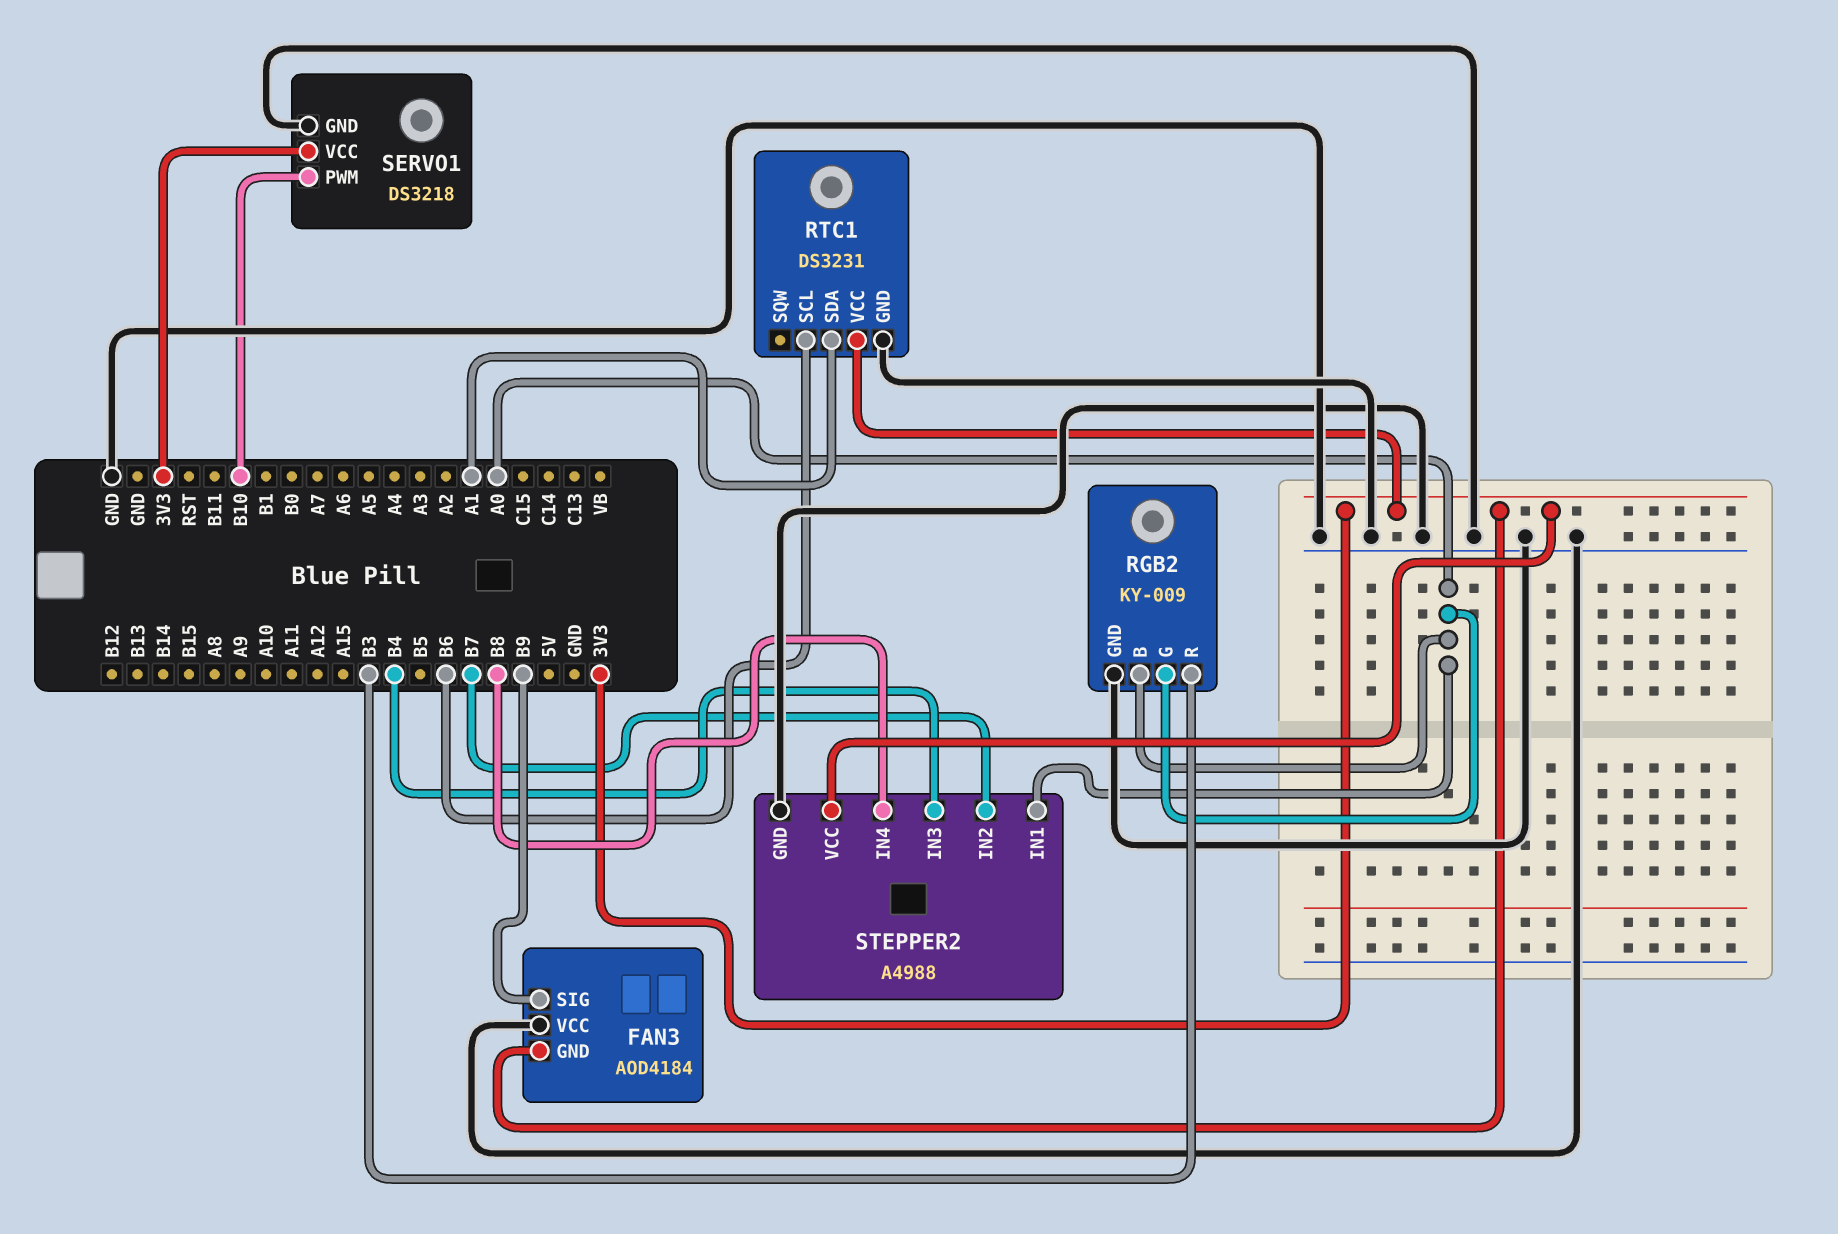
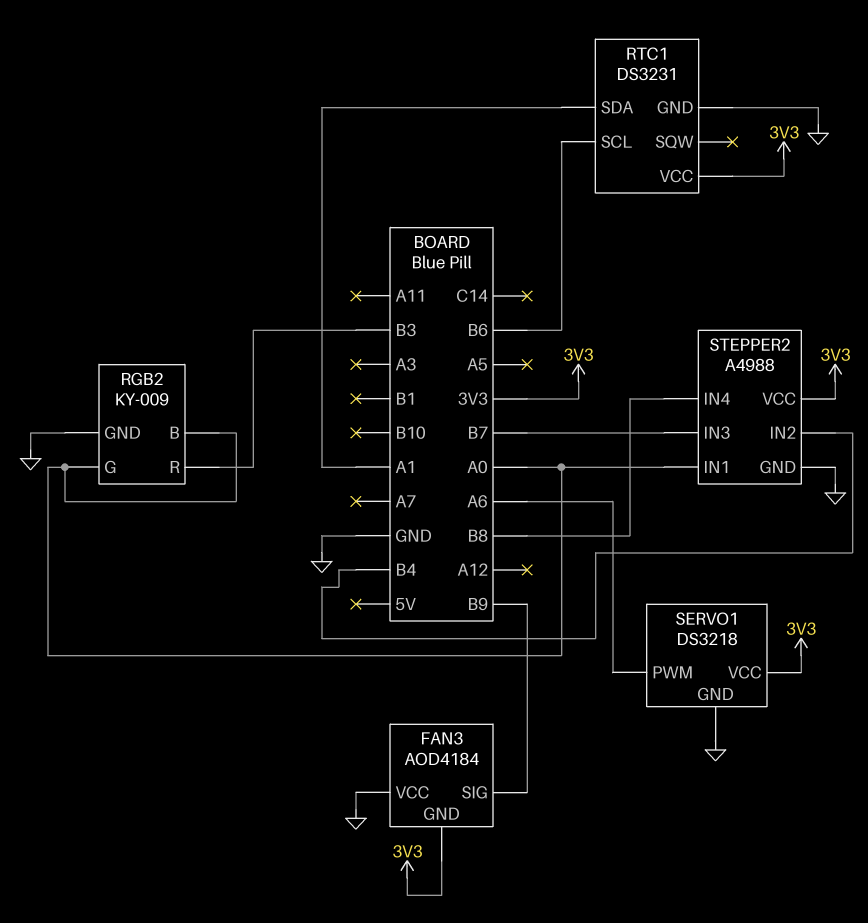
SERVO1 pin PWM: B10 -> A6
STEPPER2 pin IN2: B7 -> B4
STEPPER2 pin IN3: B4 -> B7

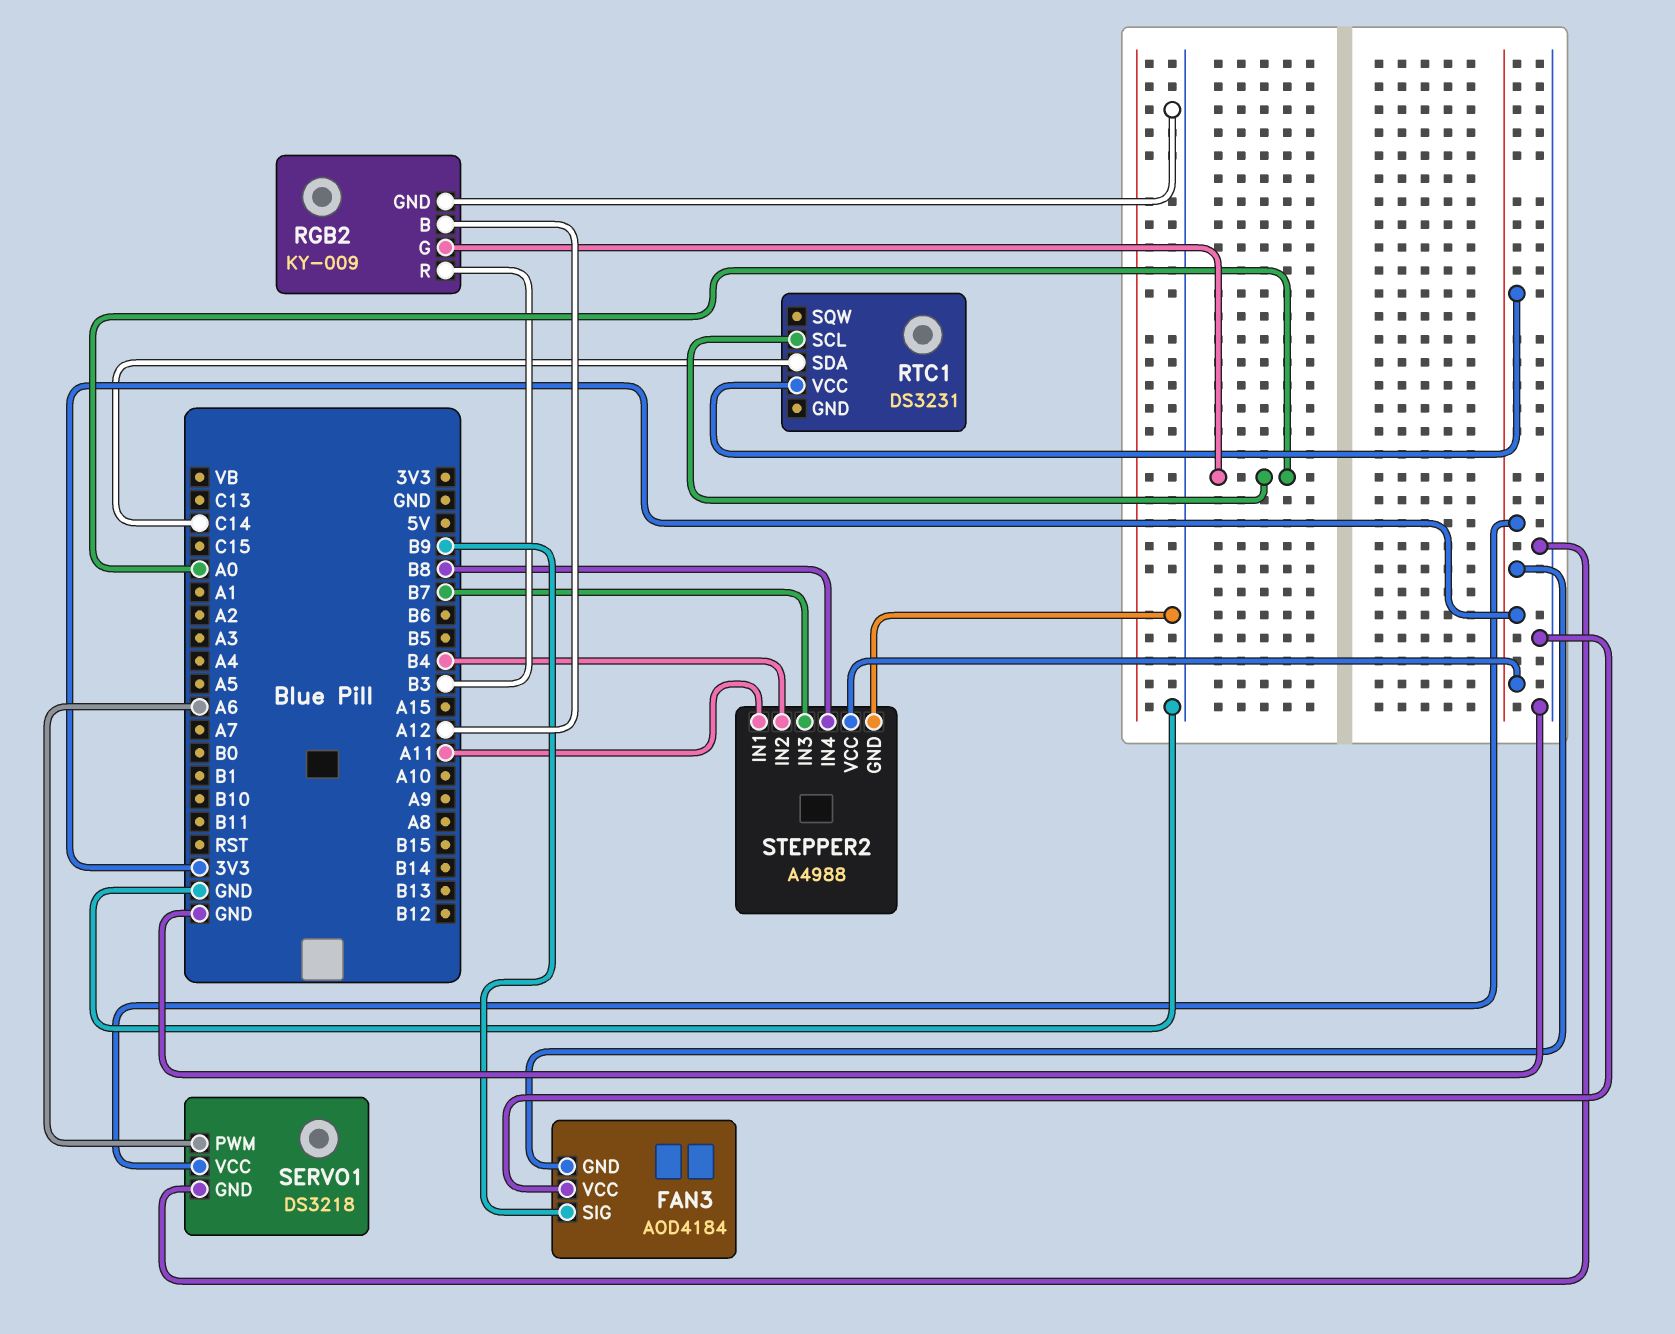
RGB2 pin B: A0 -> A12
RTC1 pin GND: GND -> none
RTC1 pin SCL: B6 -> A0
RTC1 pin SDA: A1 -> C14
STEPPER2 pin IN1: A0 -> A11

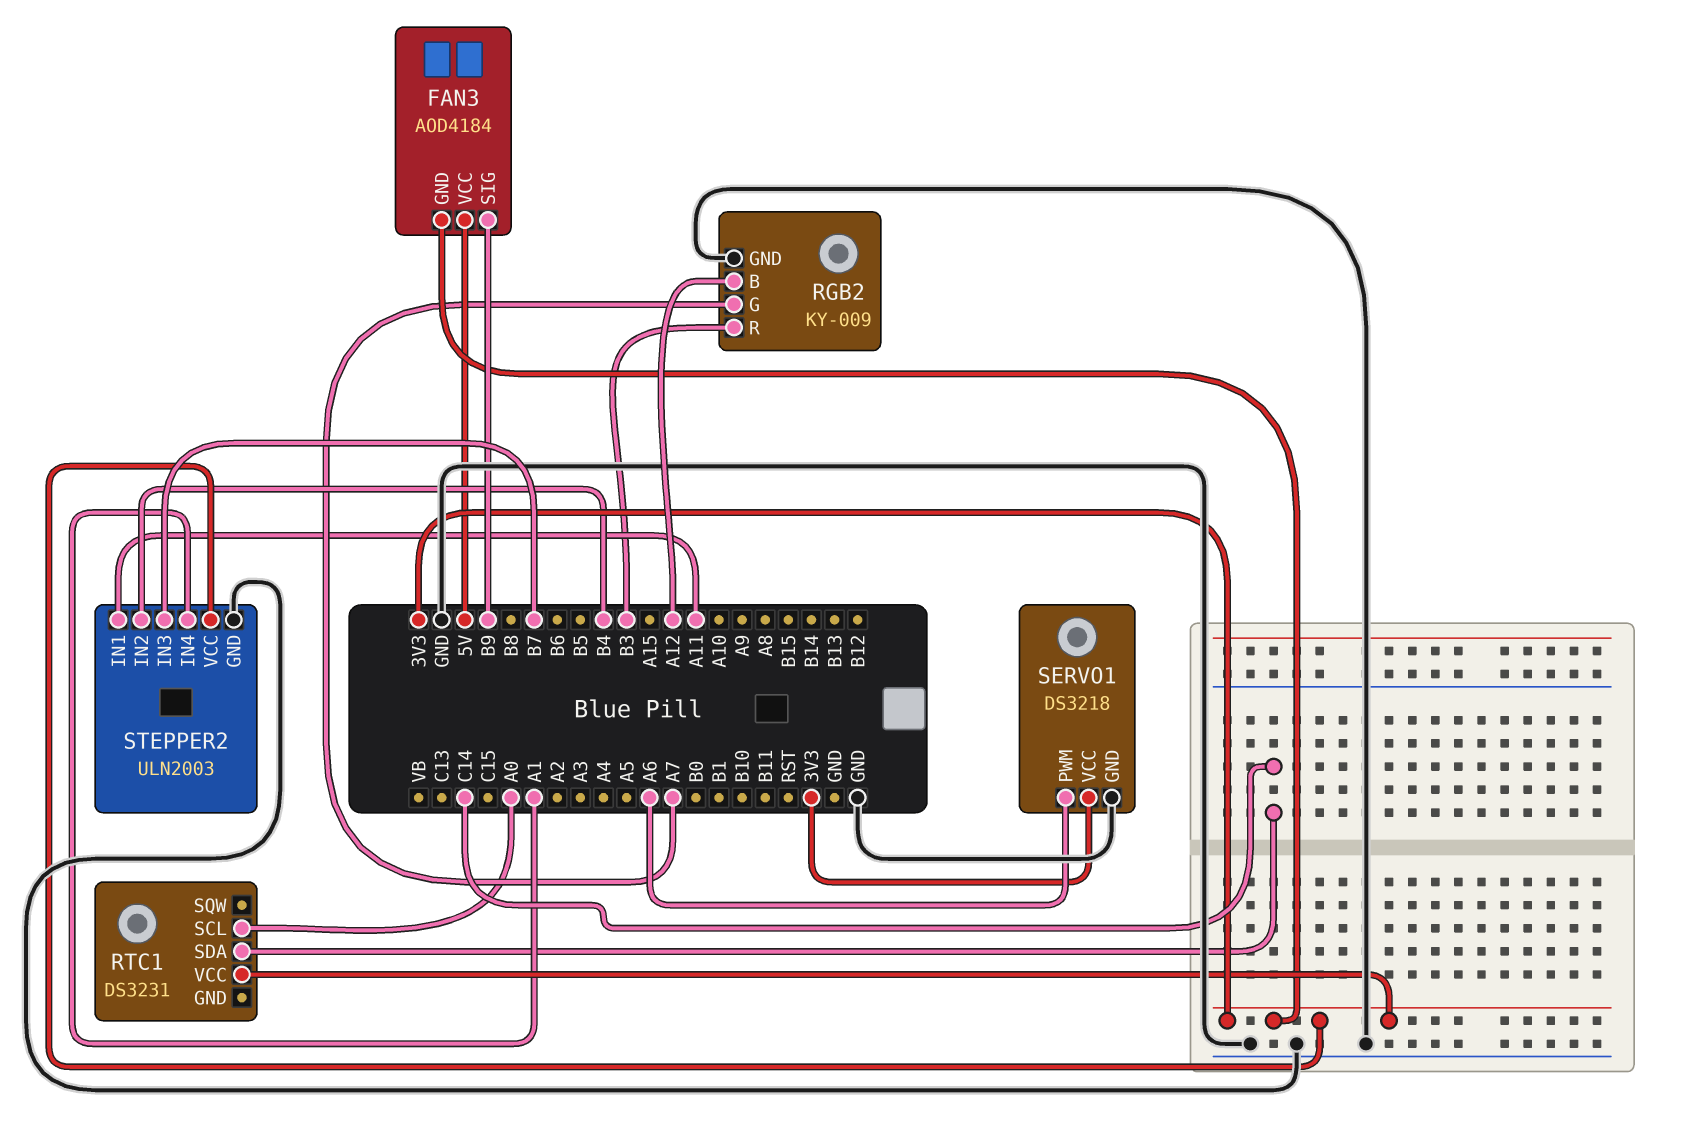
FAN3 pin VCC: GND -> 5V
RGB2 pin G: A0 -> A7
STEPPER2: A4988 -> ULN2003
STEPPER2 pin IN4: B8 -> A1

